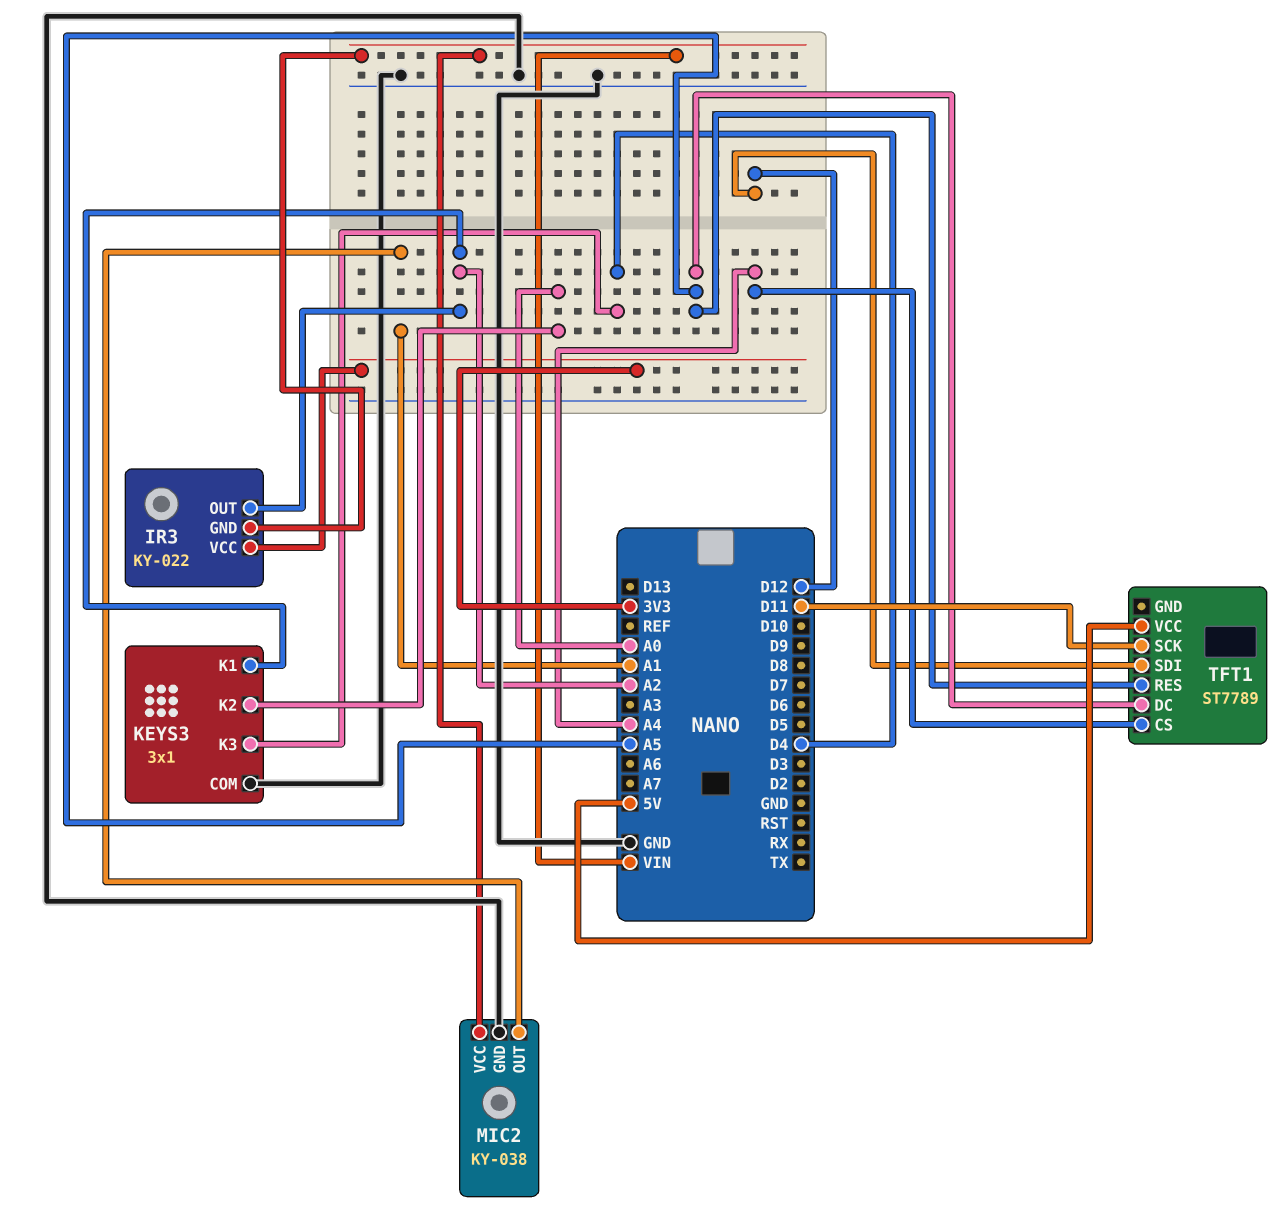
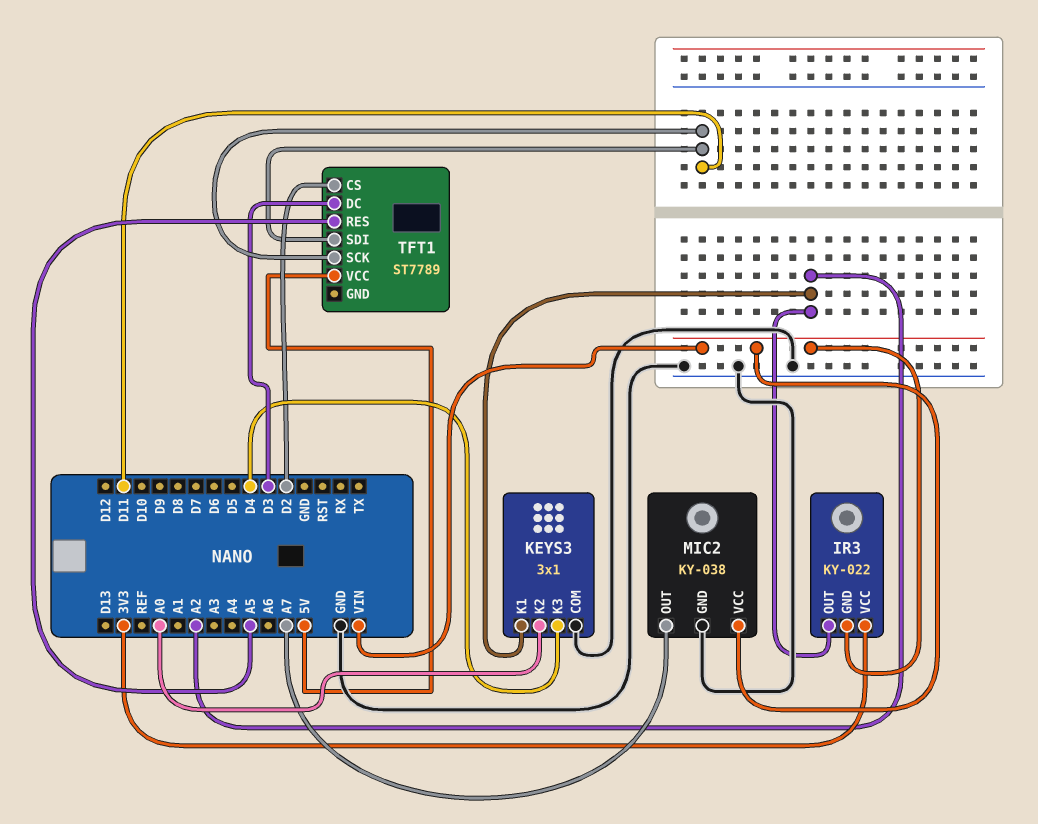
MIC2 pin OUT: A1 -> A7
TFT1 pin CS: A4 -> D2
TFT1 pin DC: A5 -> D3
TFT1 pin SDI: D12 -> D11

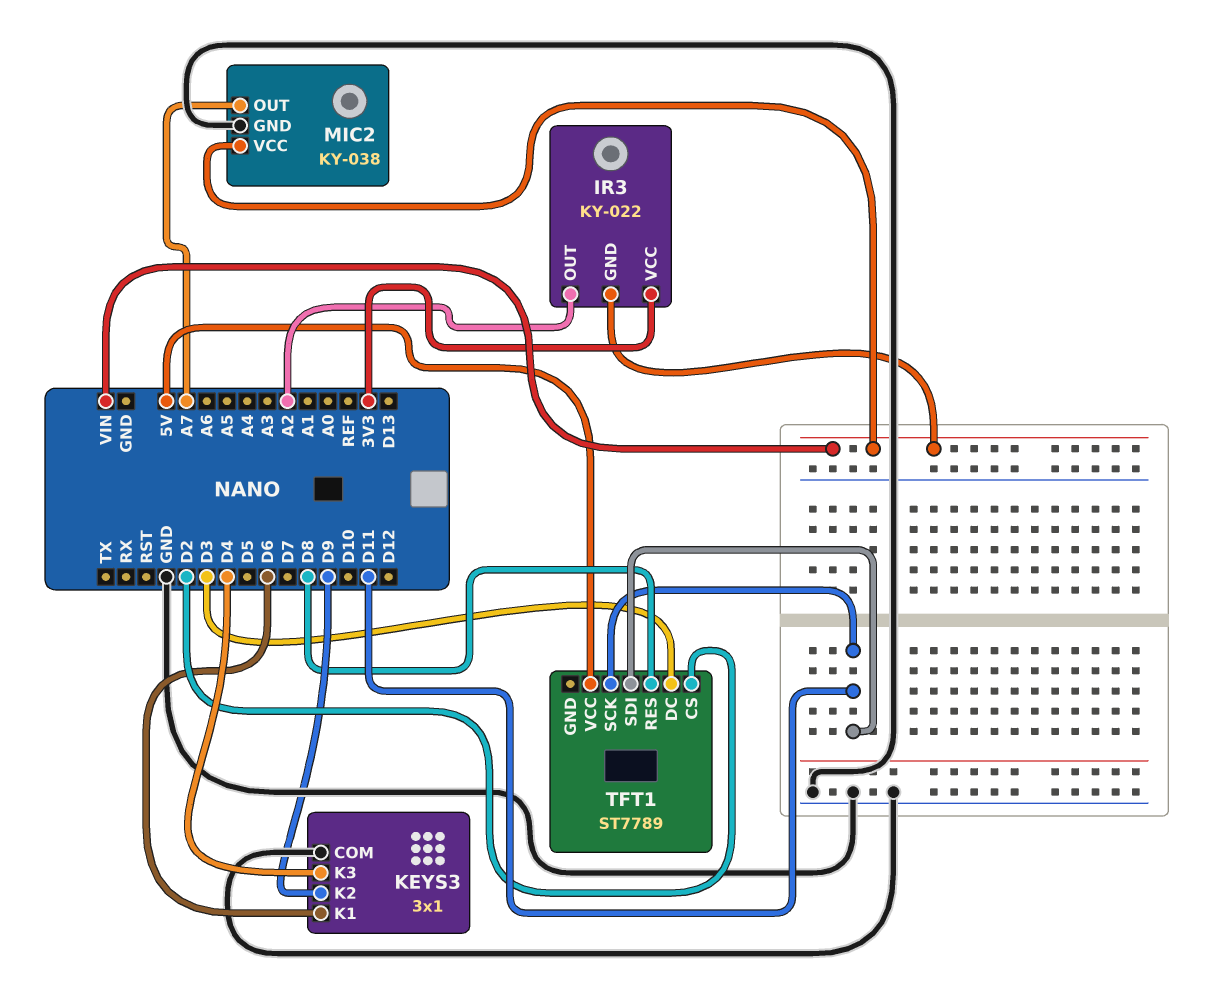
KEYS3 pin K1: A2 -> D6
KEYS3 pin K2: A0 -> D9
TFT1 pin RES: A5 -> D8

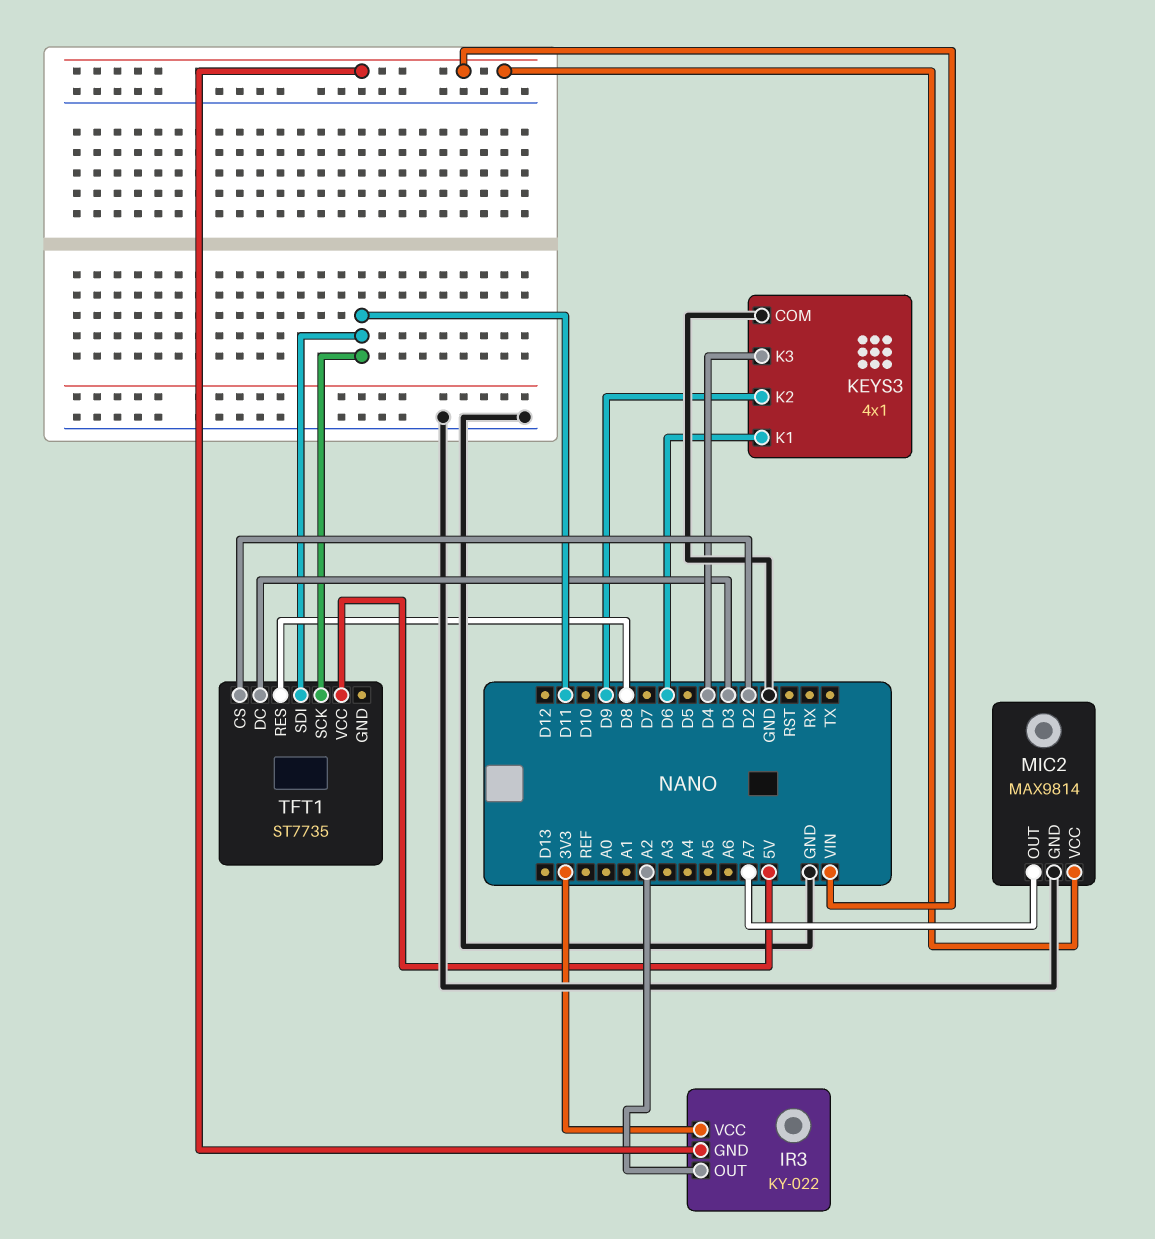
KEYS3: 3x1 -> 4x1
MIC2: KY-038 -> MAX9814
TFT1: ST7789 -> ST7735

